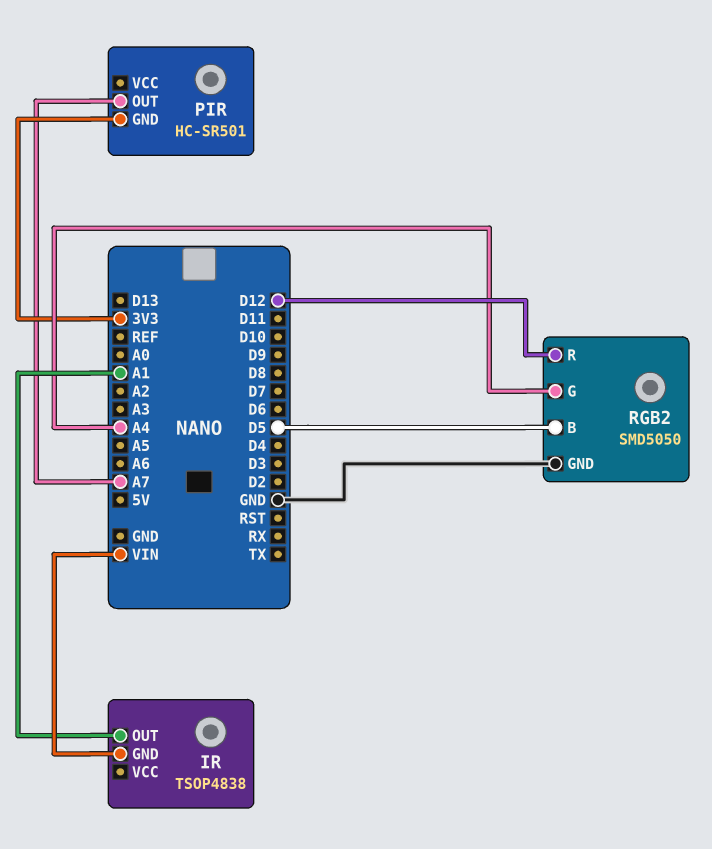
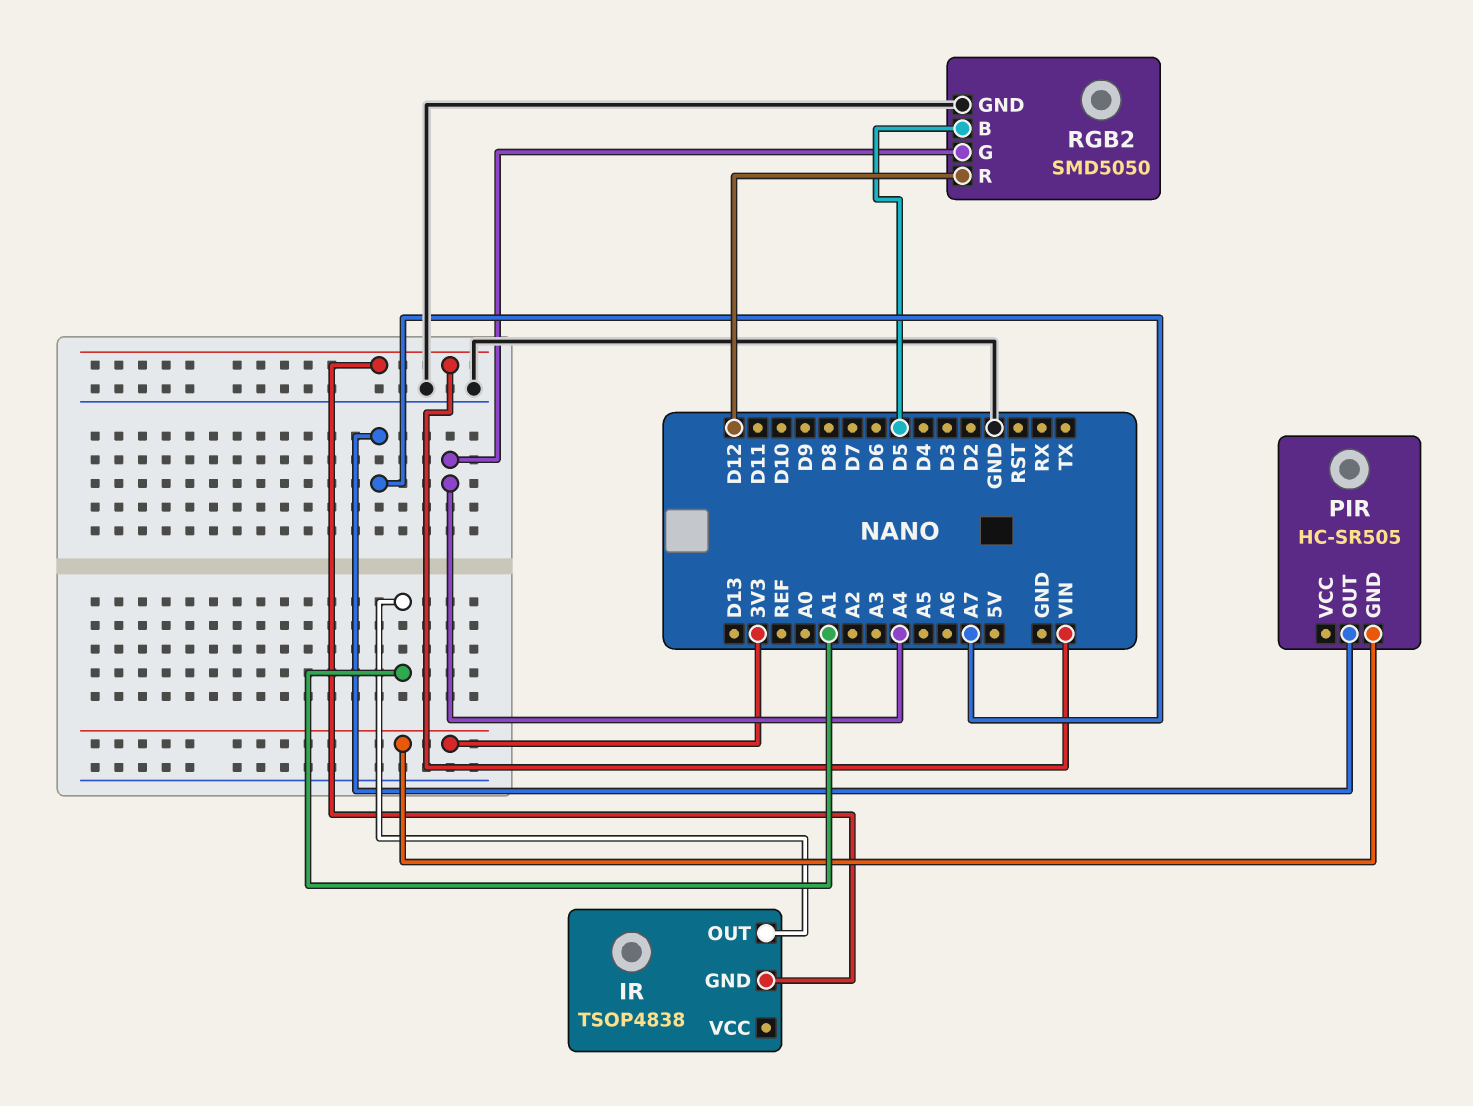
PIR: HC-SR501 -> HC-SR505

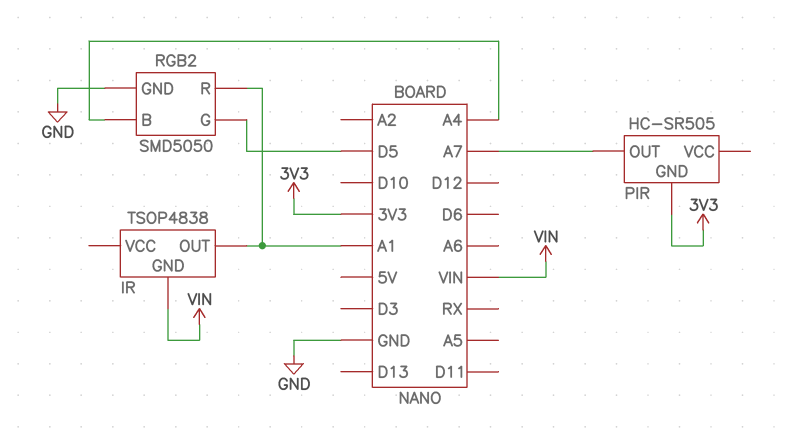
RGB2 pin B: D5 -> A4
RGB2 pin G: A4 -> D5
RGB2 pin R: D12 -> A1

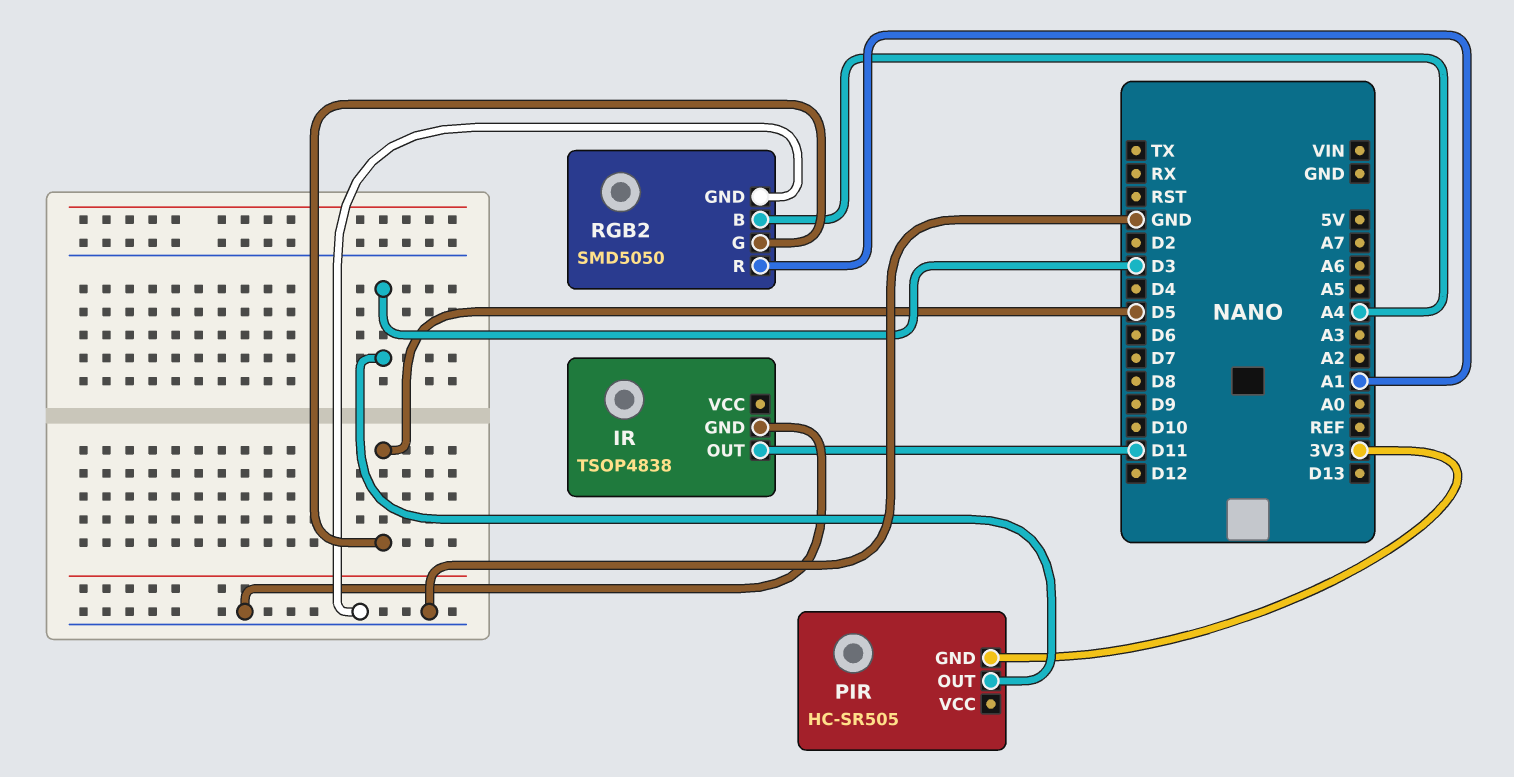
IR pin GND: VIN -> GND
IR pin OUT: A1 -> D11
PIR pin OUT: A7 -> D3

